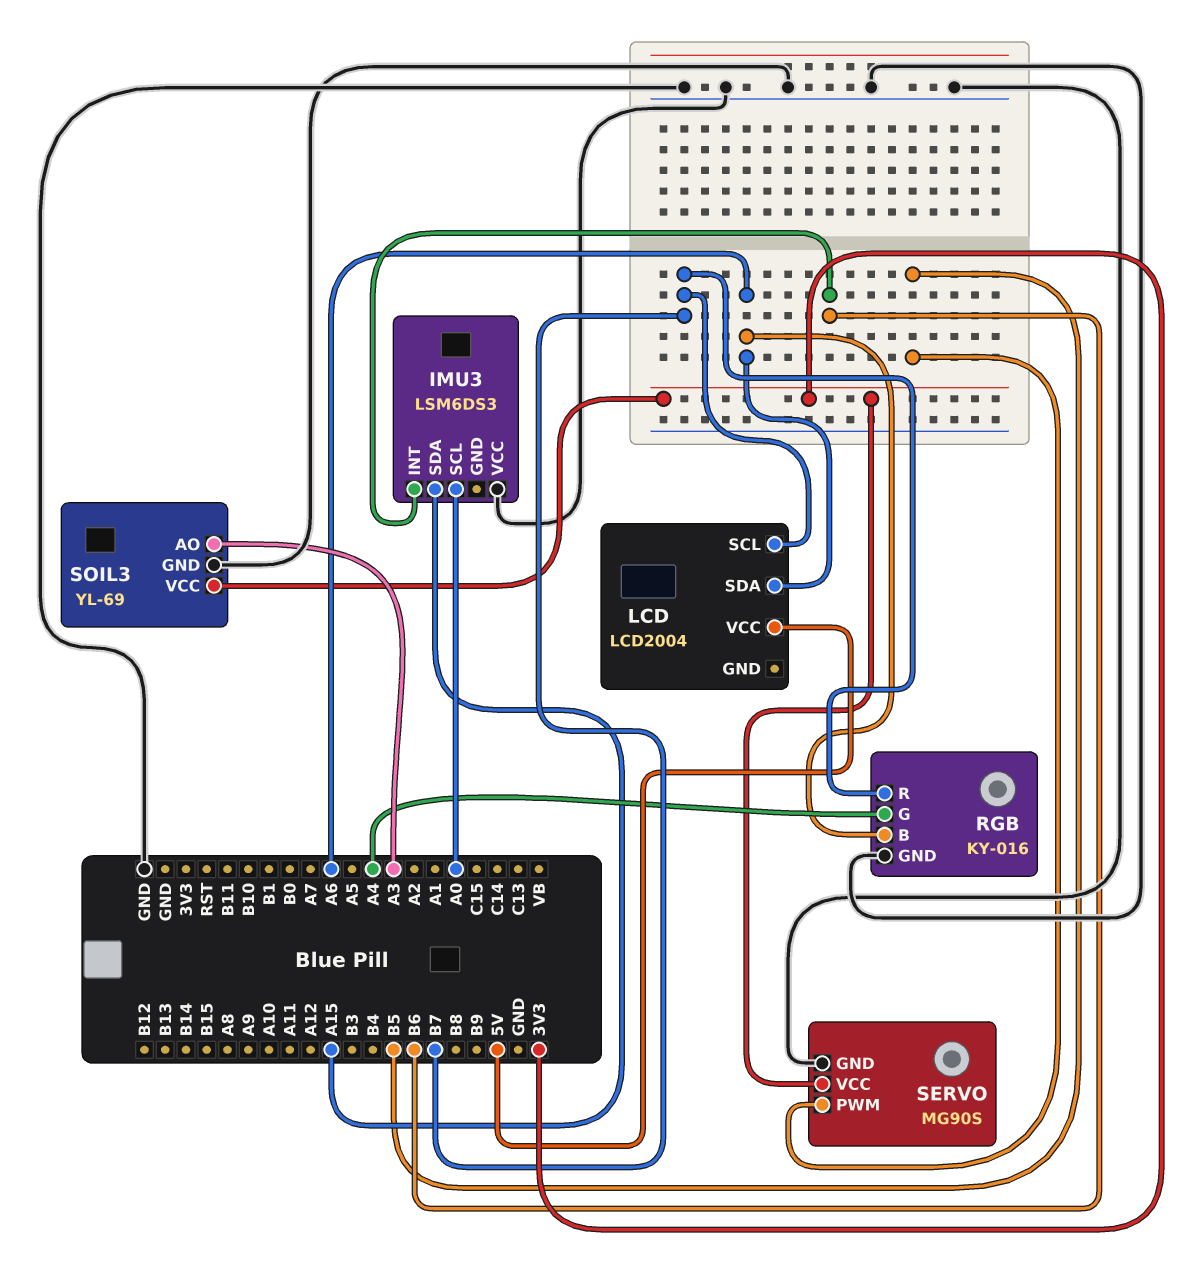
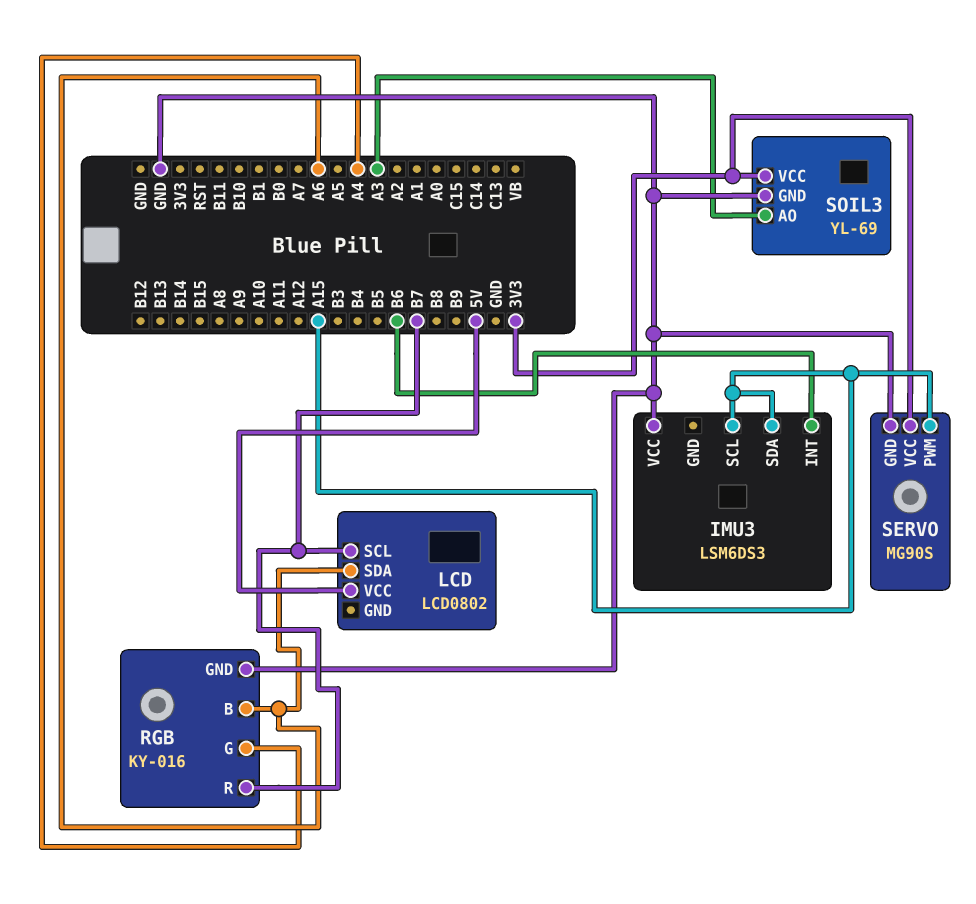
IMU3 pin SCL: A0 -> A15
LCD: LCD2004 -> LCD0802
SERVO pin PWM: B5 -> A15

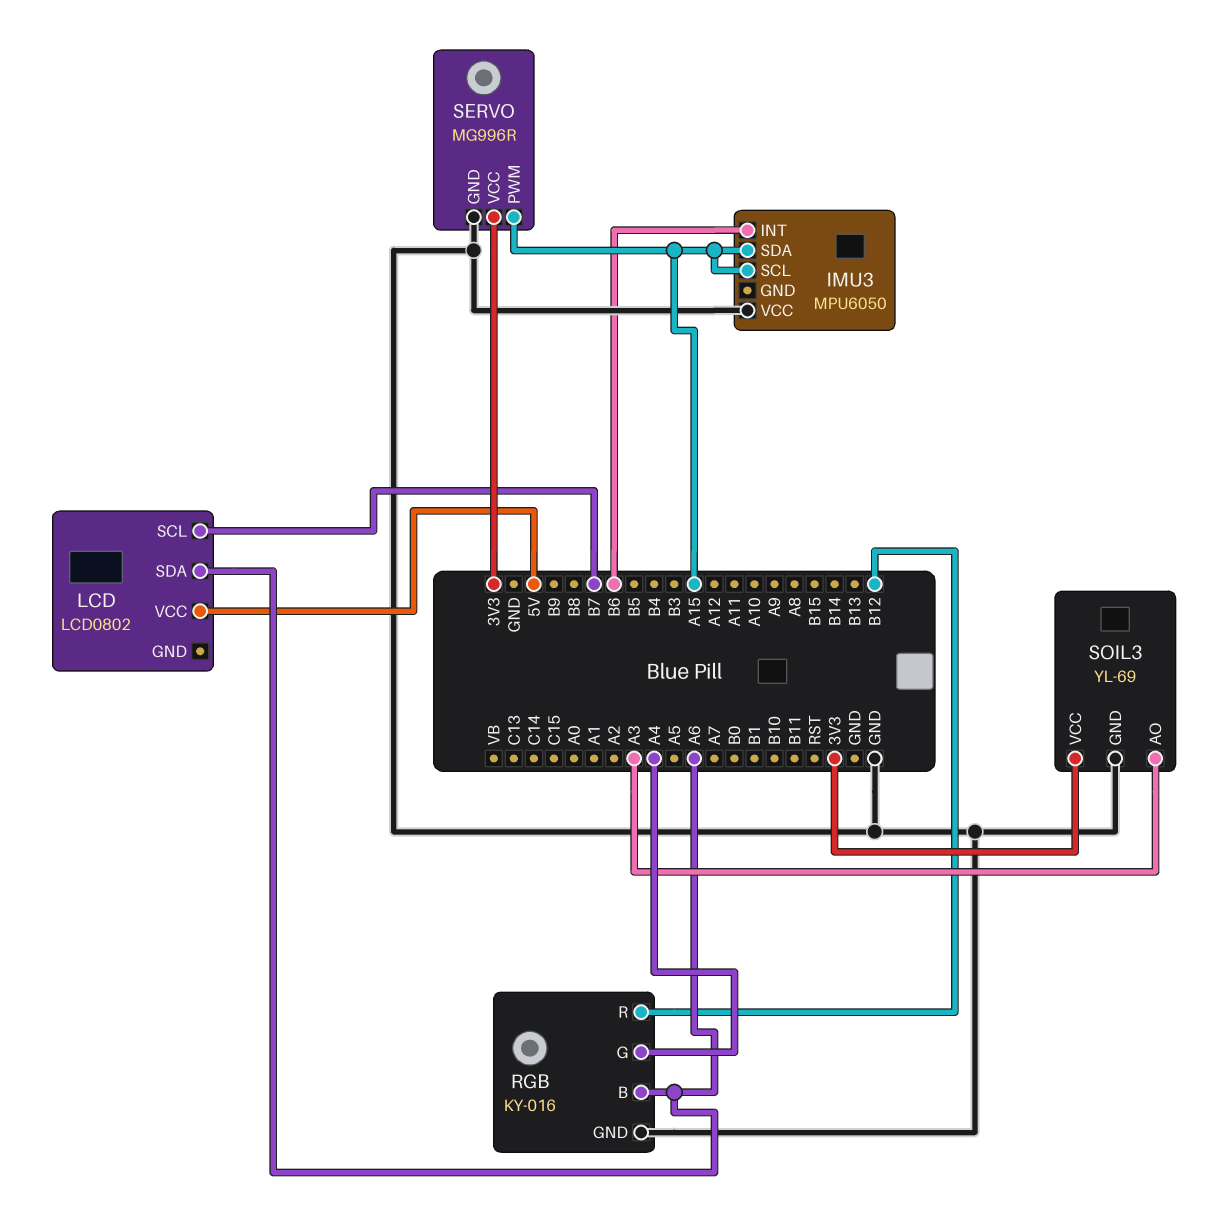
IMU3: LSM6DS3 -> MPU6050
RGB pin R: B7 -> B12
SERVO: MG90S -> MG996R

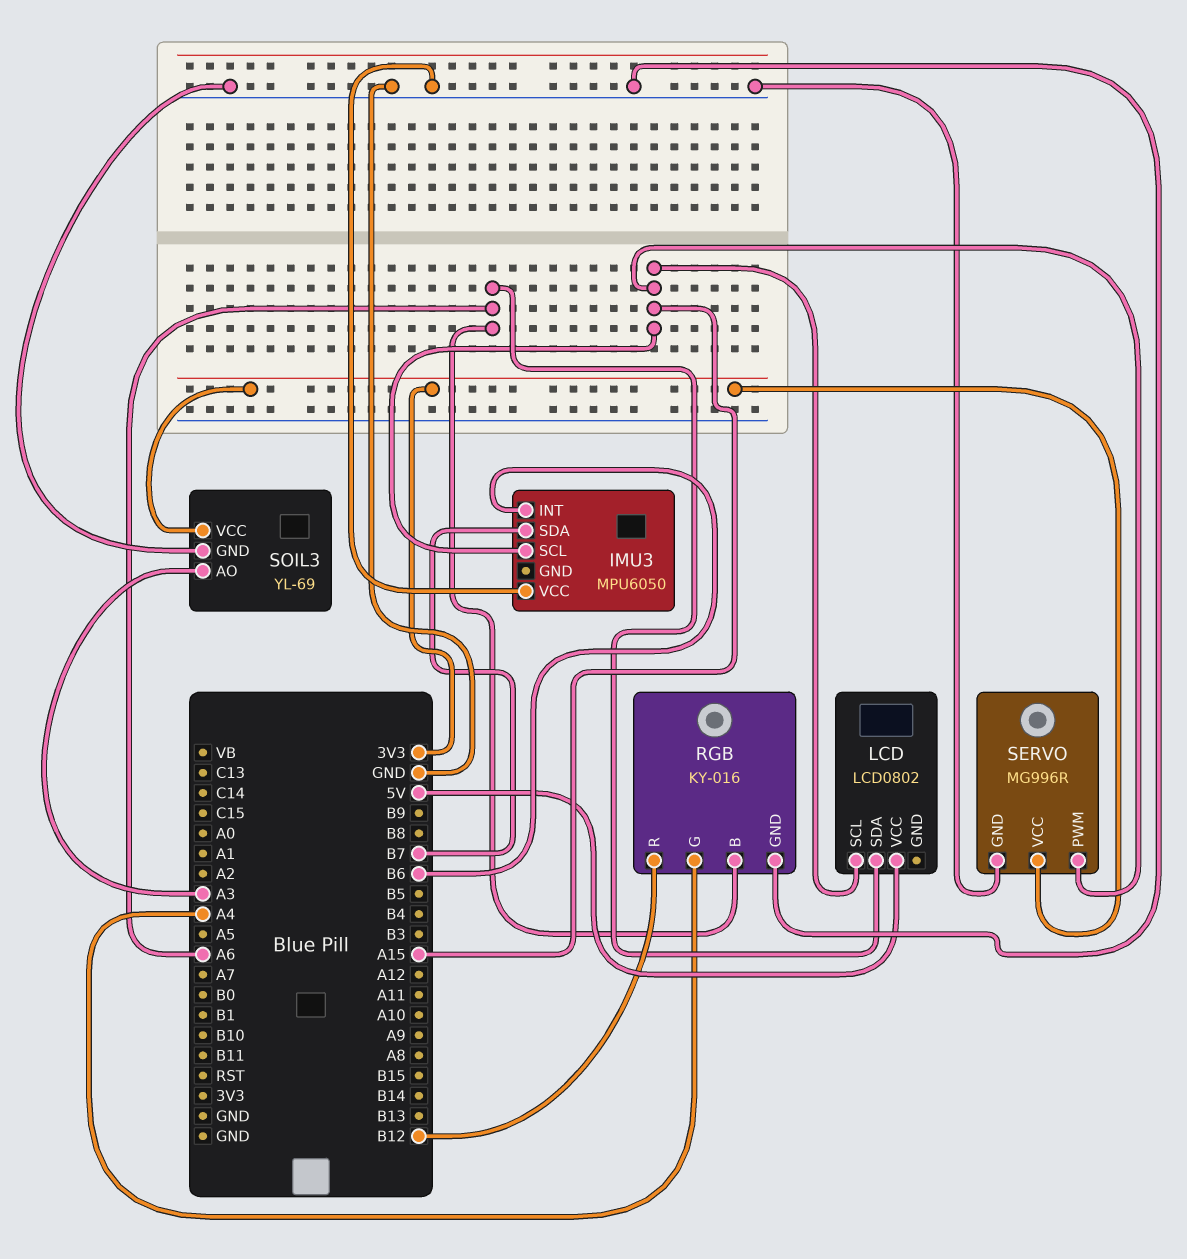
IMU3 pin SDA: A15 -> B7
LCD pin SCL: B7 -> A15

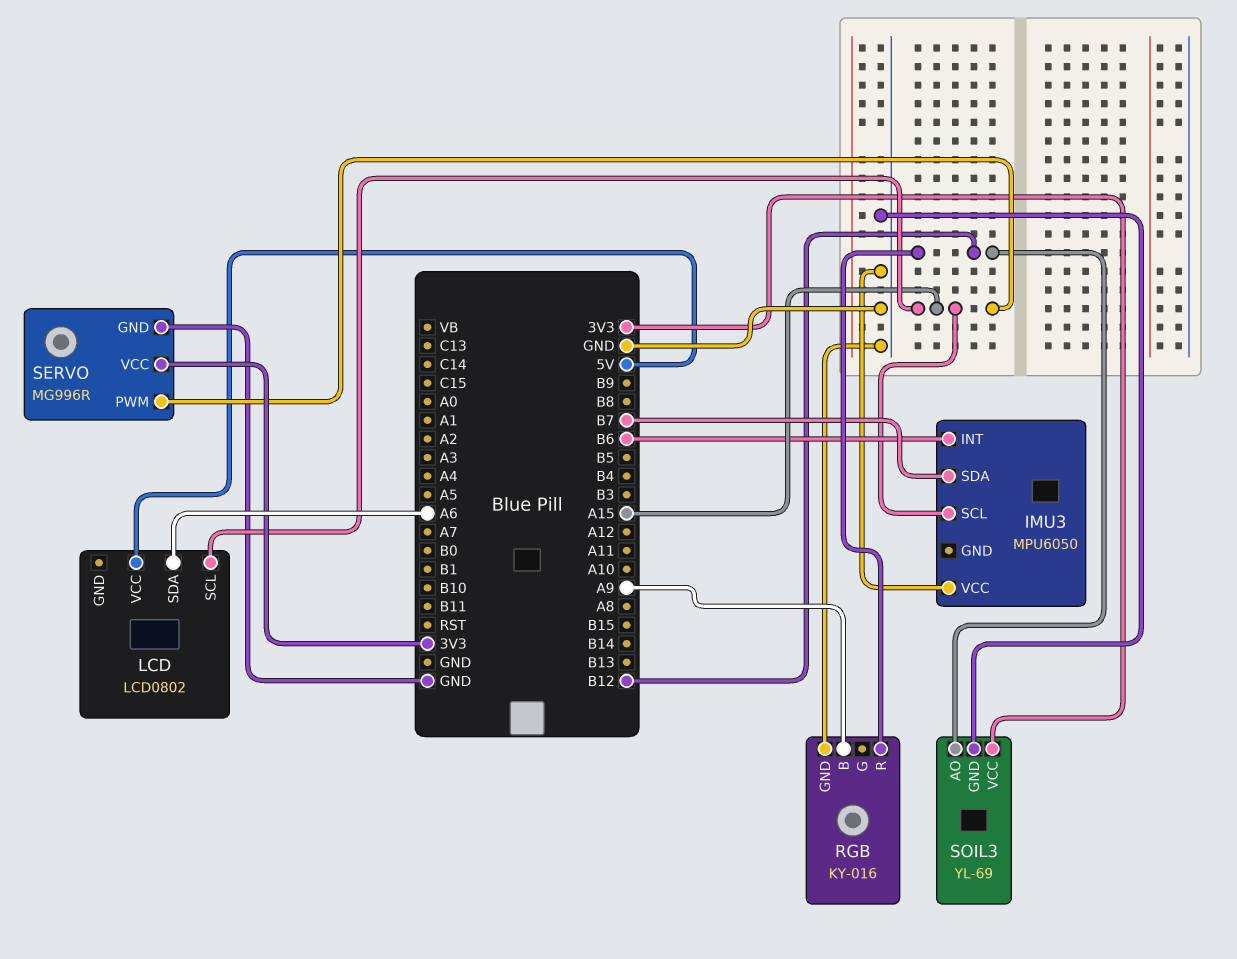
RGB pin B: A6 -> A9
RGB pin G: A4 -> none
SOIL3 pin AO: A3 -> B12

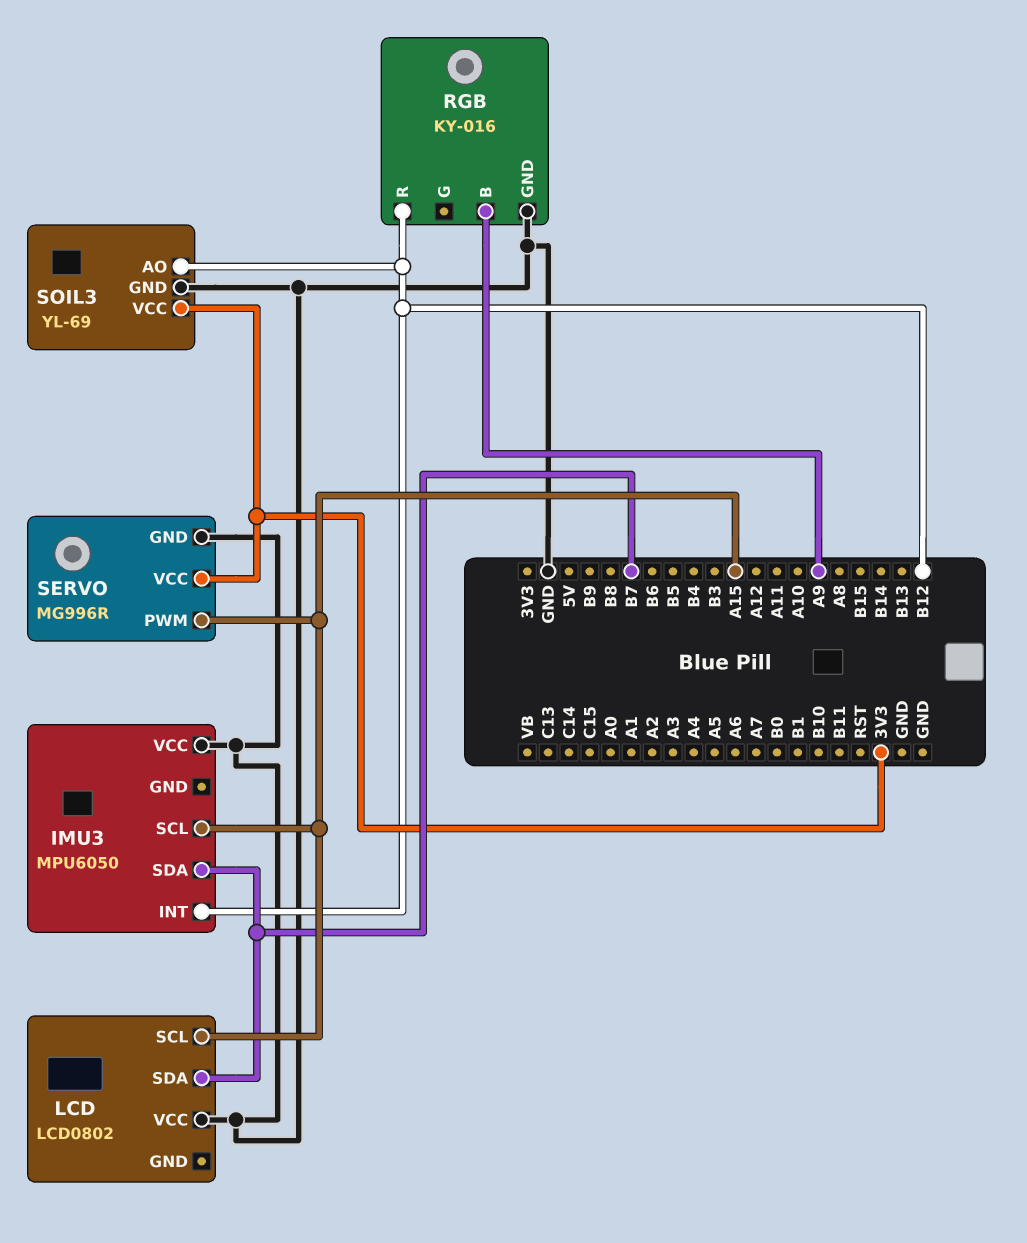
IMU3 pin INT: B6 -> B12
LCD pin SDA: A6 -> B7
LCD pin VCC: 5V -> GND

